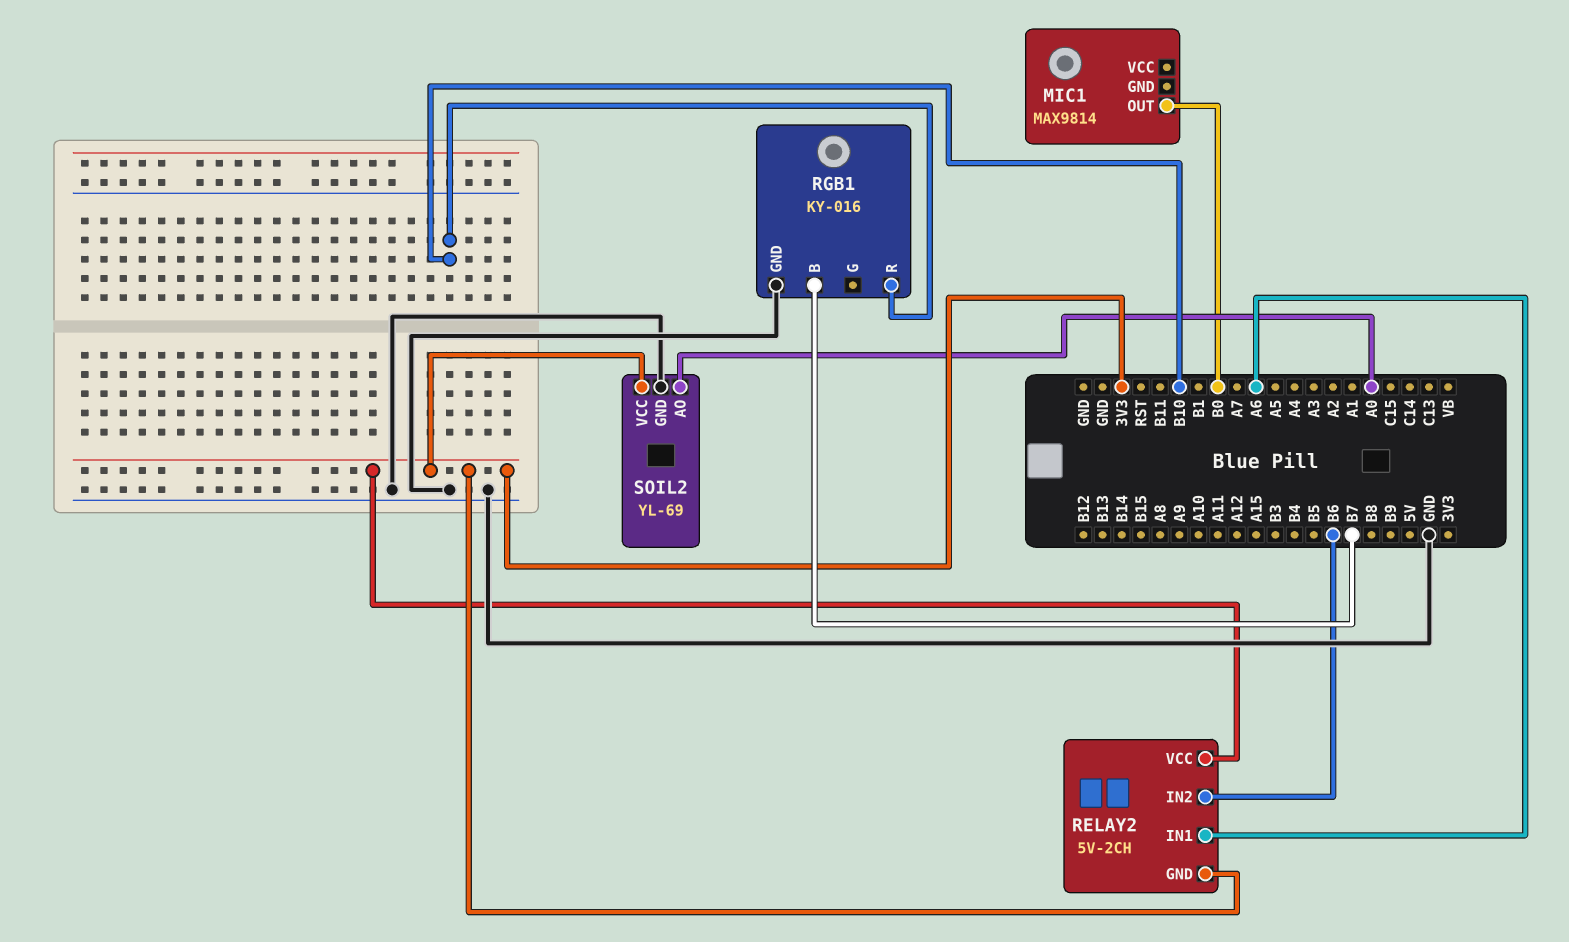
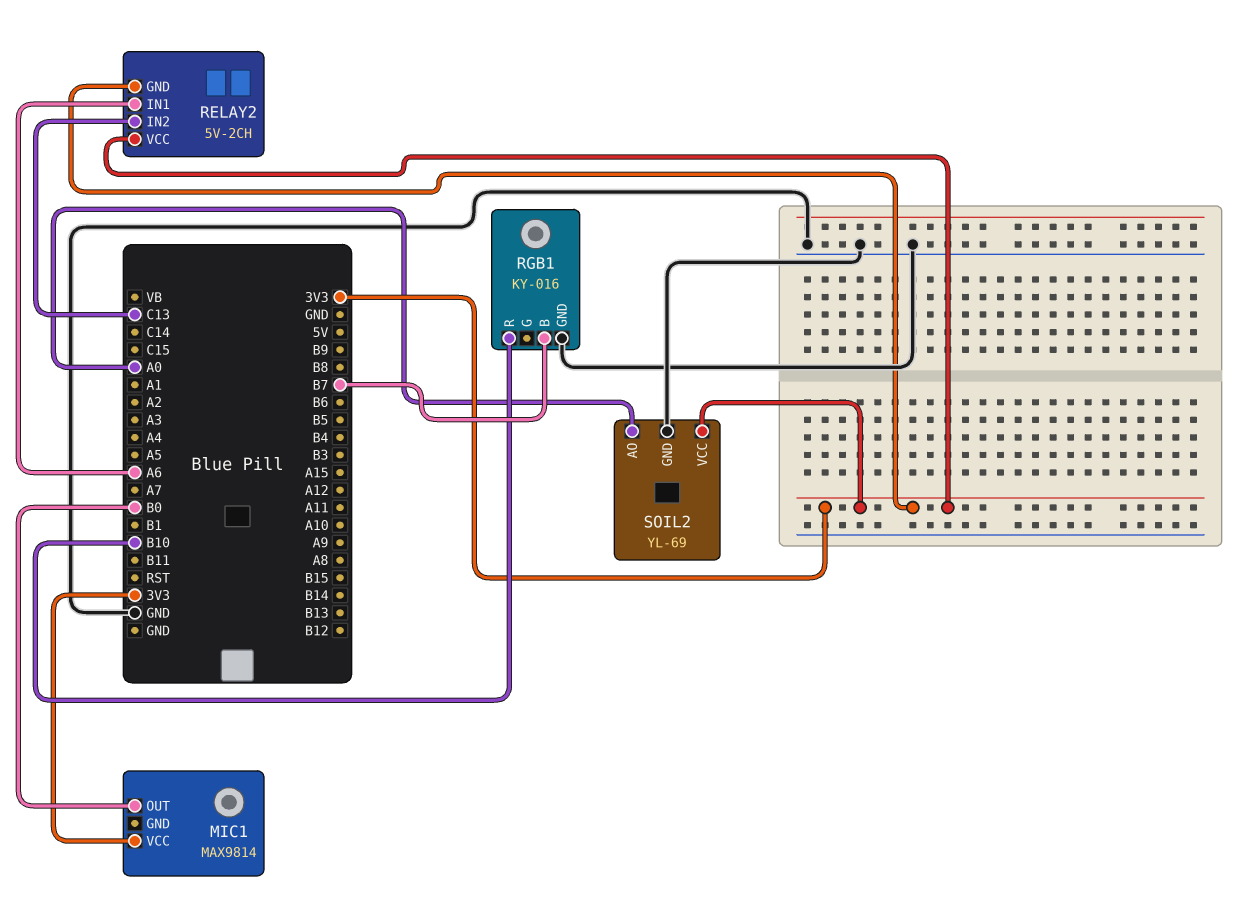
MIC1 pin VCC: none -> 3V3
RELAY2 pin IN2: B6 -> C13

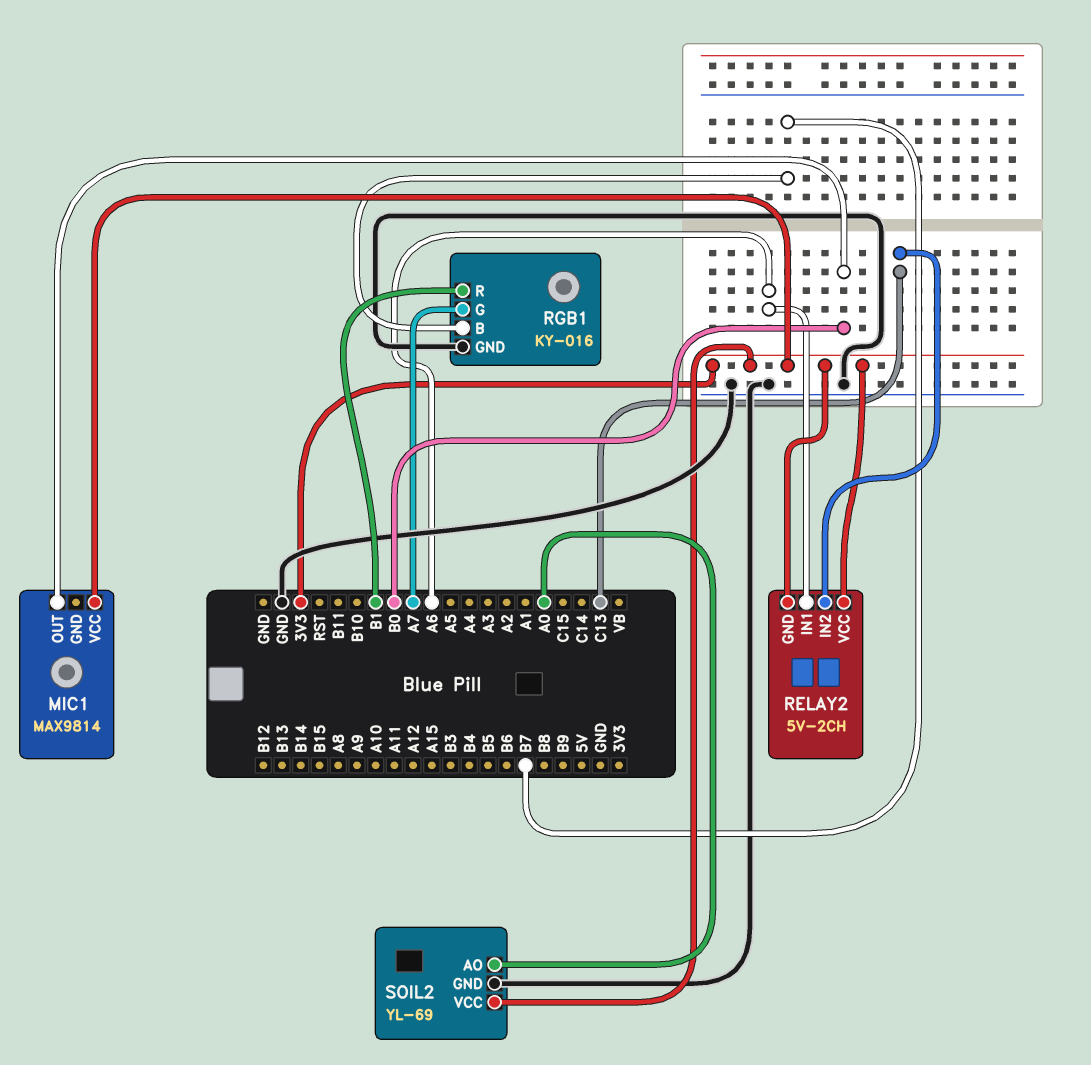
RGB1 pin G: none -> A7
RGB1 pin R: B10 -> B1

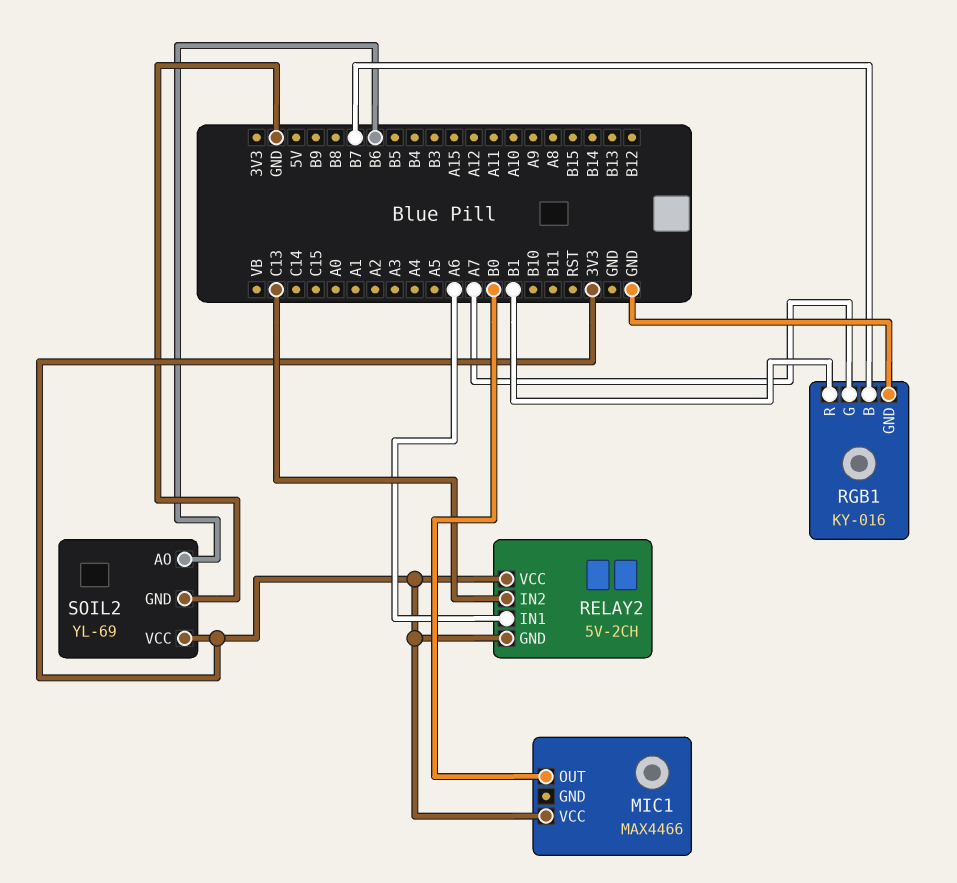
MIC1: MAX9814 -> MAX4466
SOIL2 pin AO: A0 -> B6

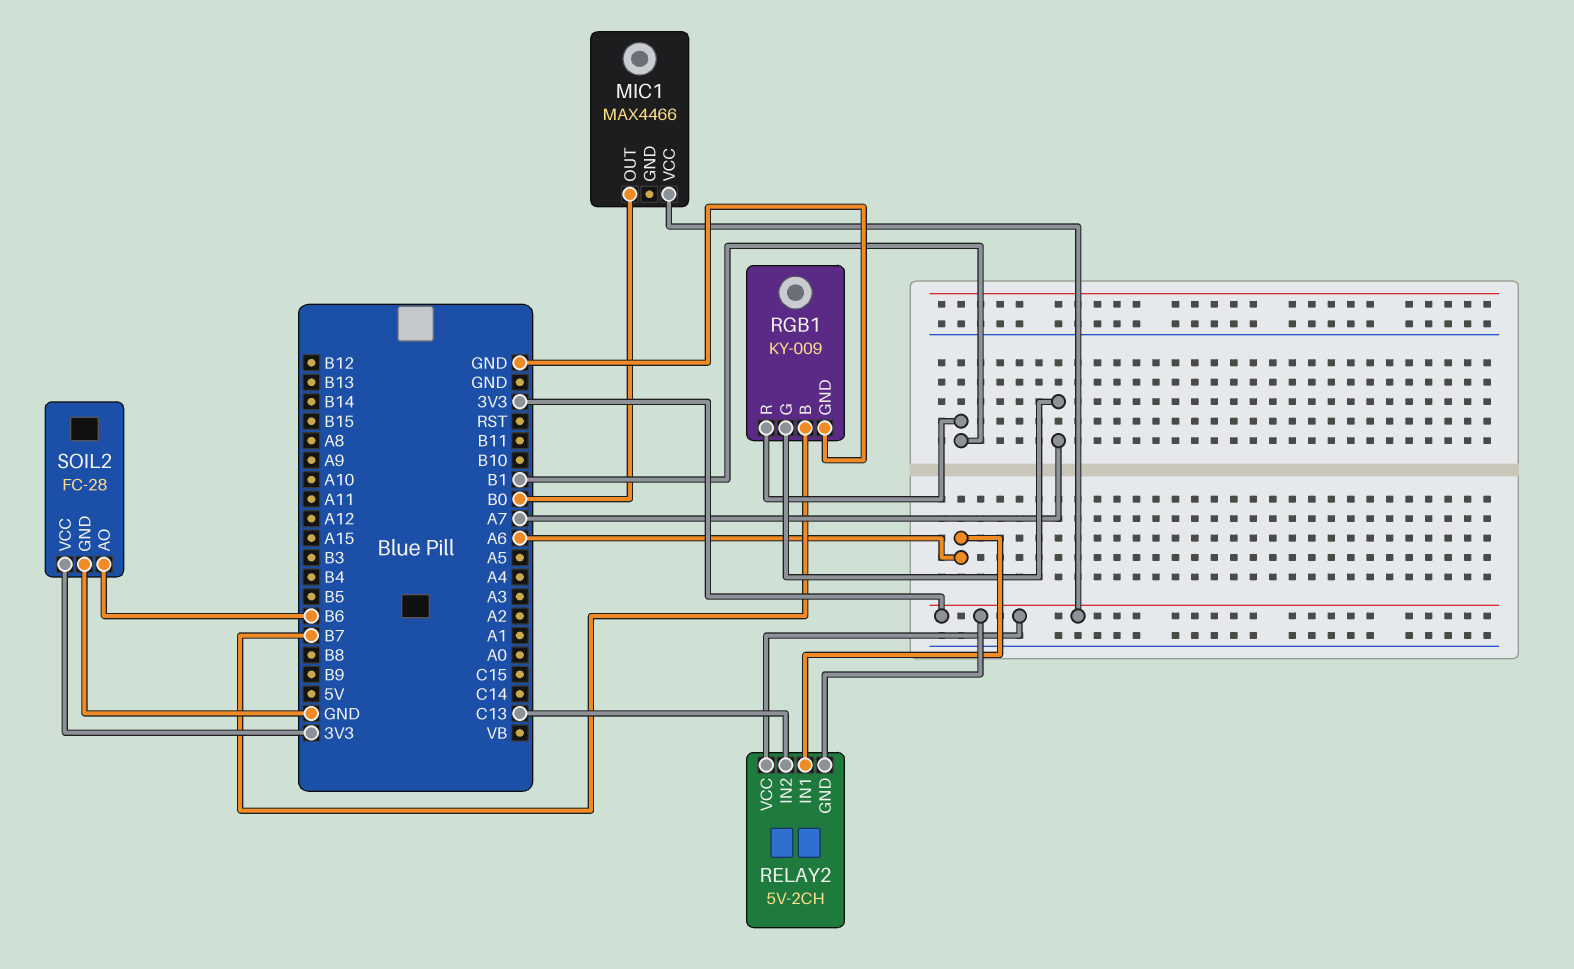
RGB1: KY-016 -> KY-009
SOIL2: YL-69 -> FC-28

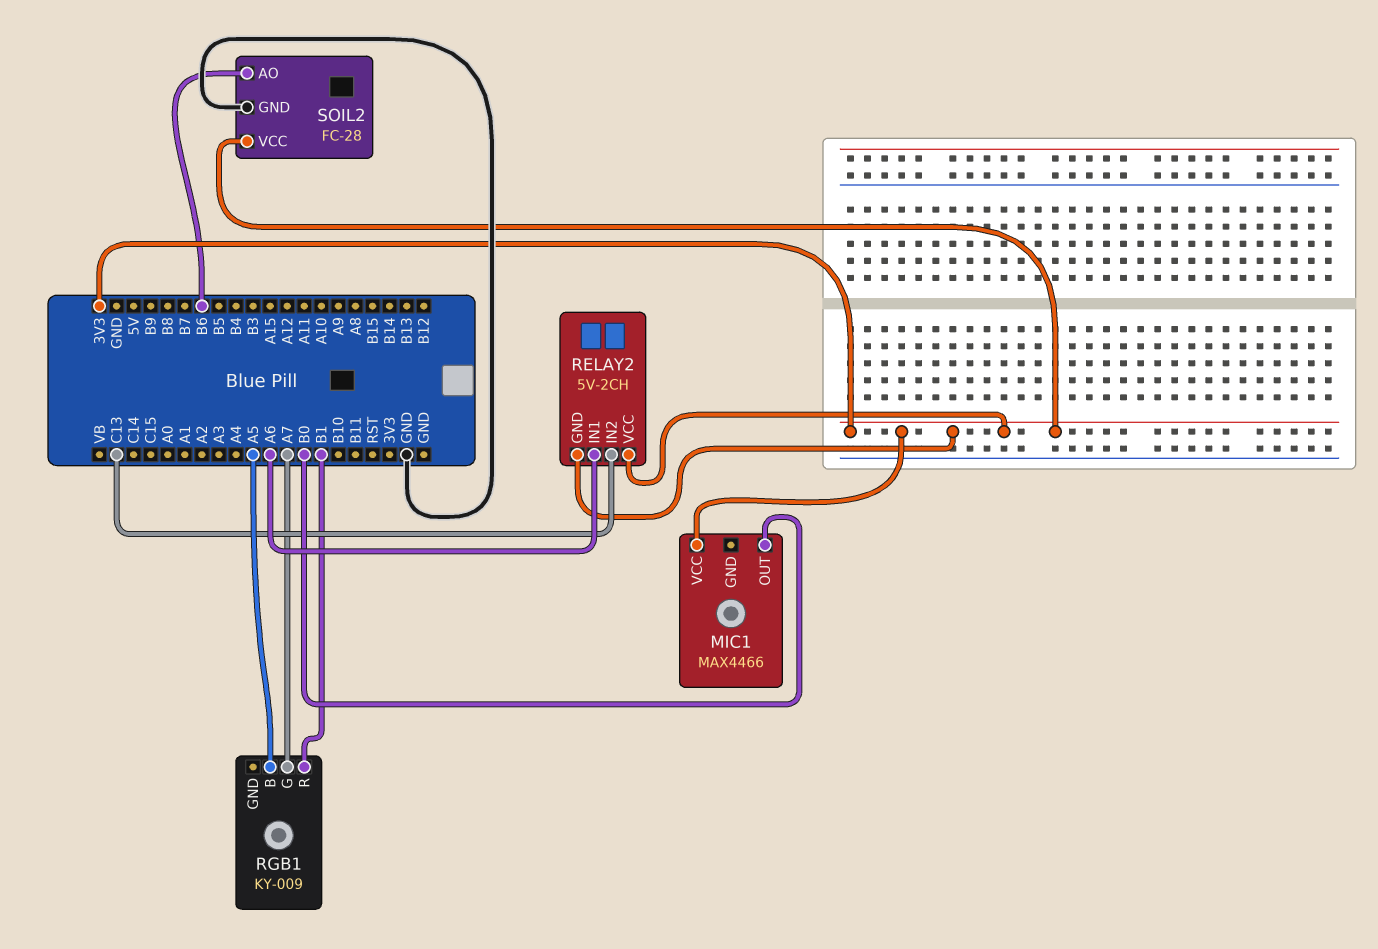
RGB1 pin B: B7 -> A5
RGB1 pin GND: GND -> none

